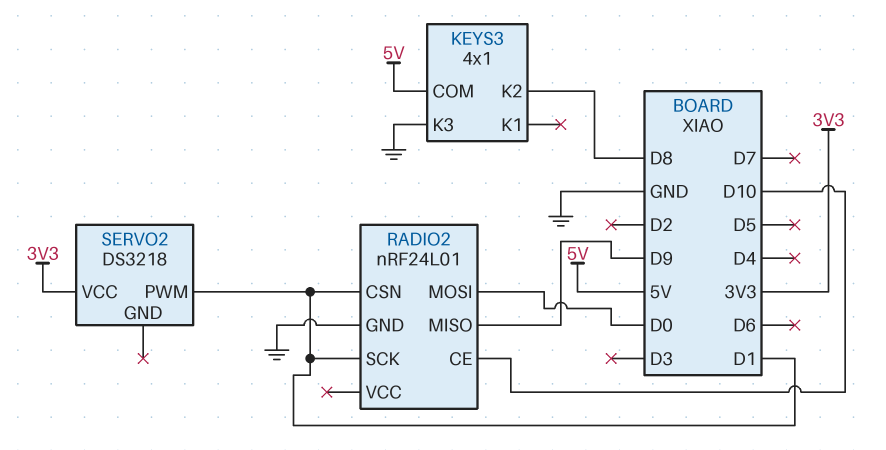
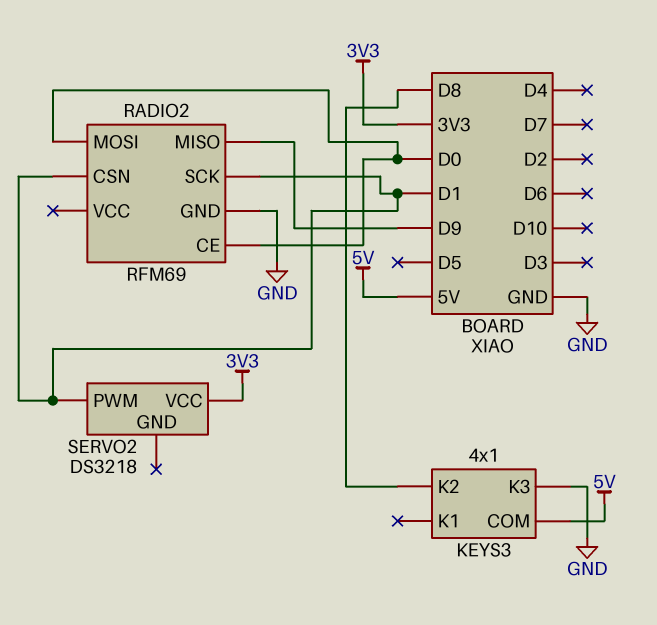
RADIO2: nRF24L01 -> RFM69
RADIO2 pin CE: D10 -> D0

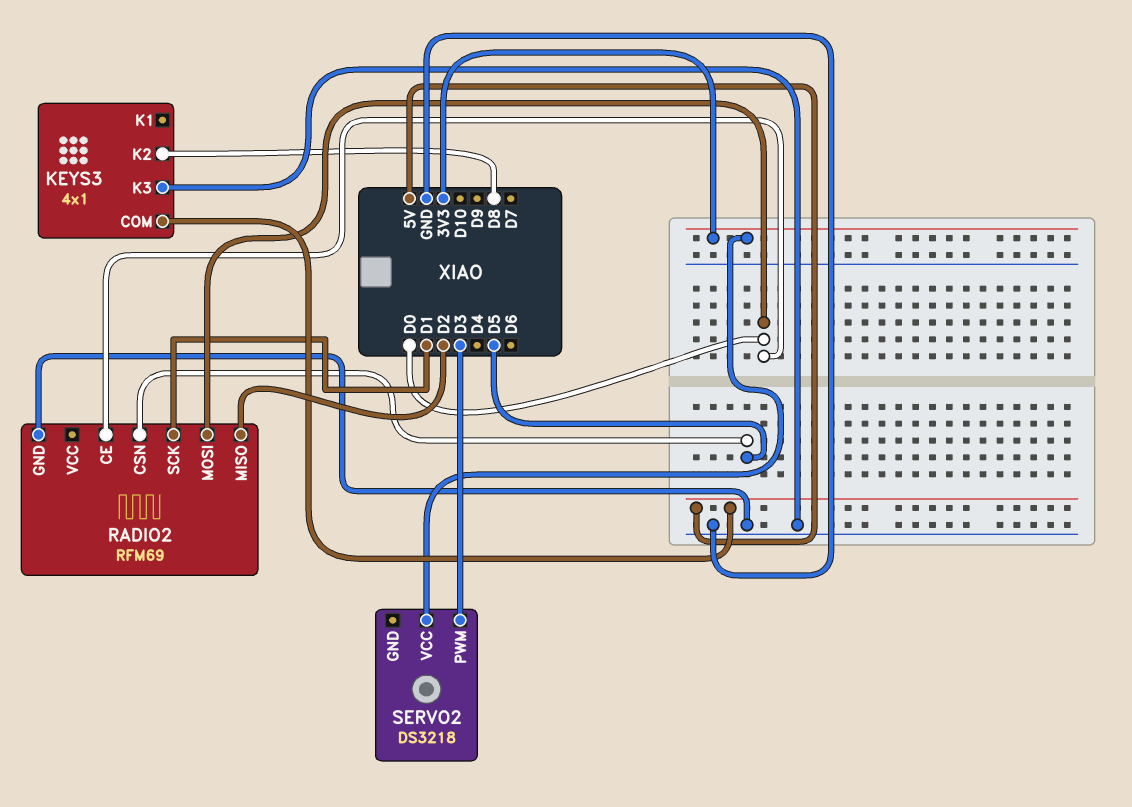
RADIO2 pin CSN: D1 -> D5
RADIO2 pin MISO: D9 -> D2
SERVO2 pin PWM: D1 -> D3

